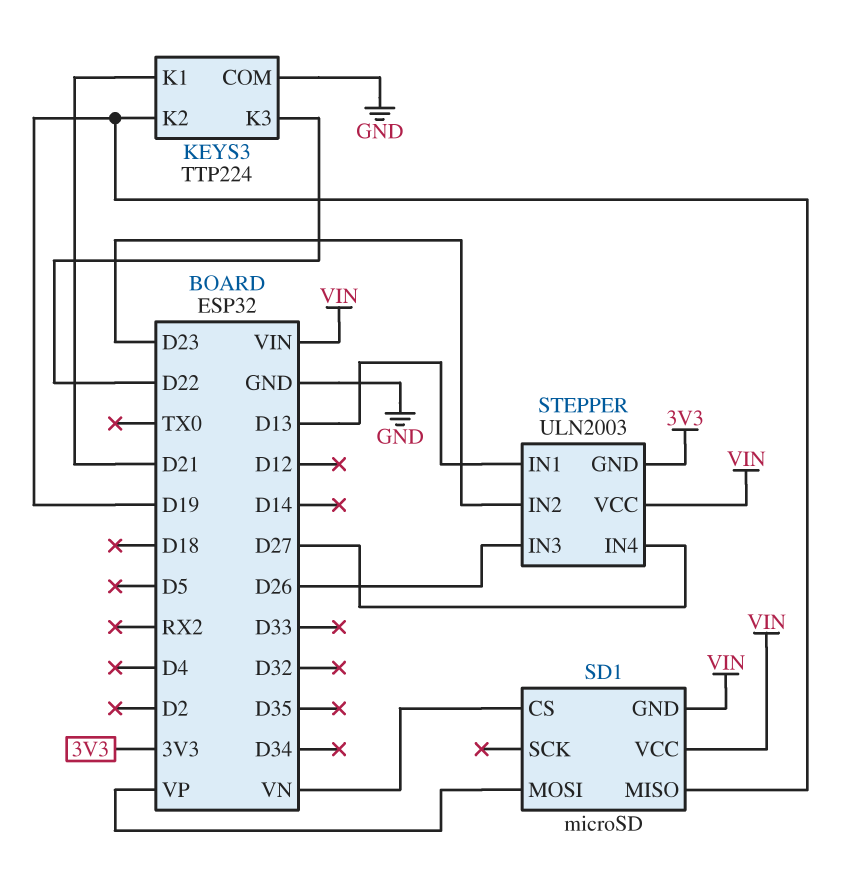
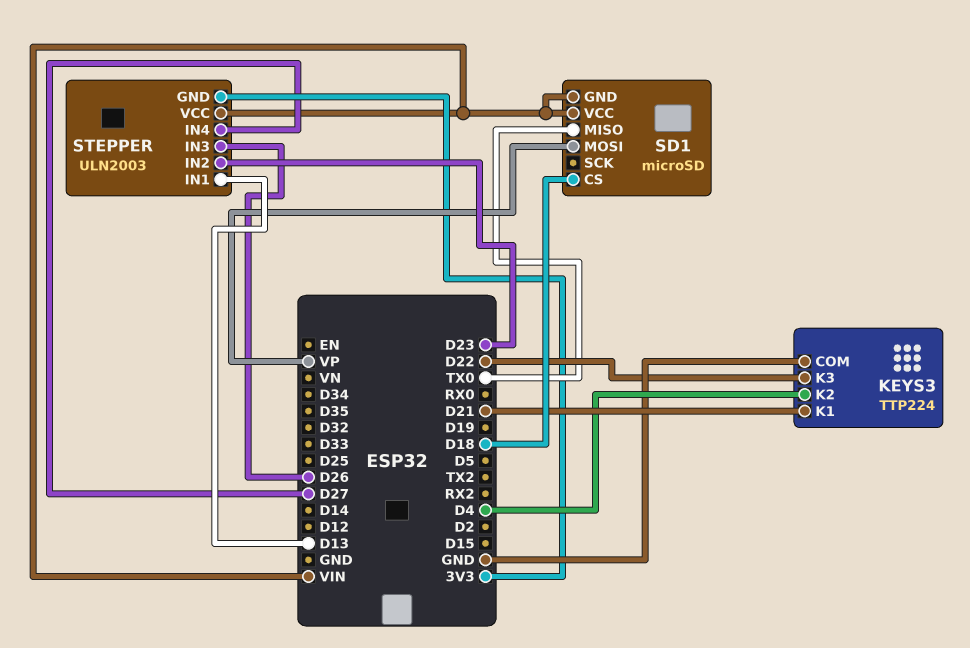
KEYS3 pin K2: D19 -> D4
SD1 pin CS: VN -> D18
SD1 pin MISO: D19 -> TX0

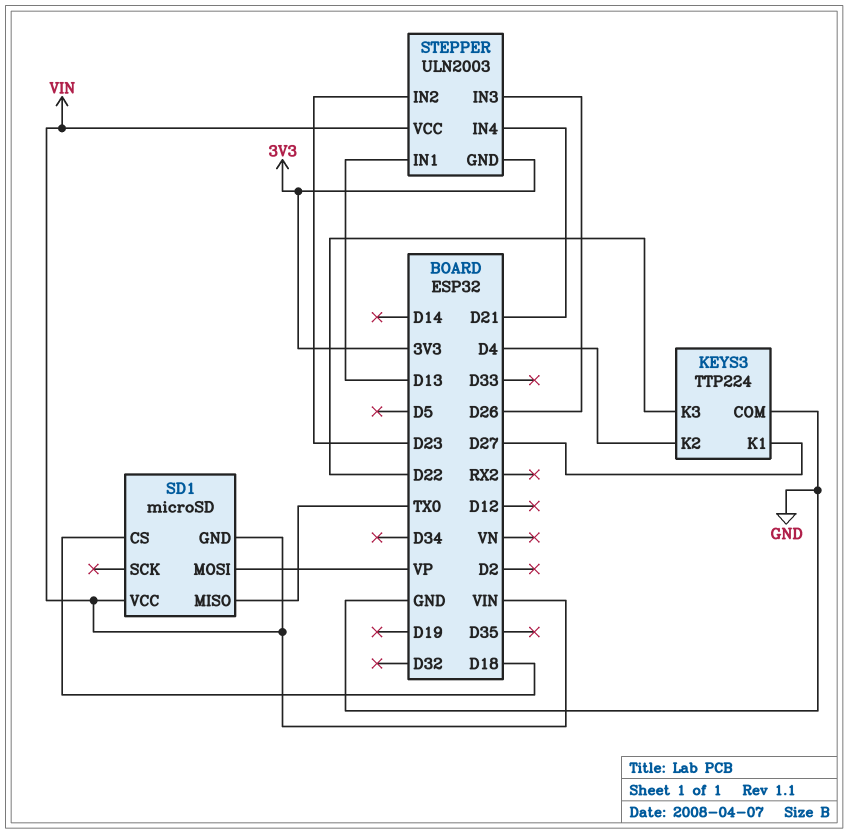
KEYS3 pin K1: D21 -> D27
STEPPER pin IN4: D27 -> D21

